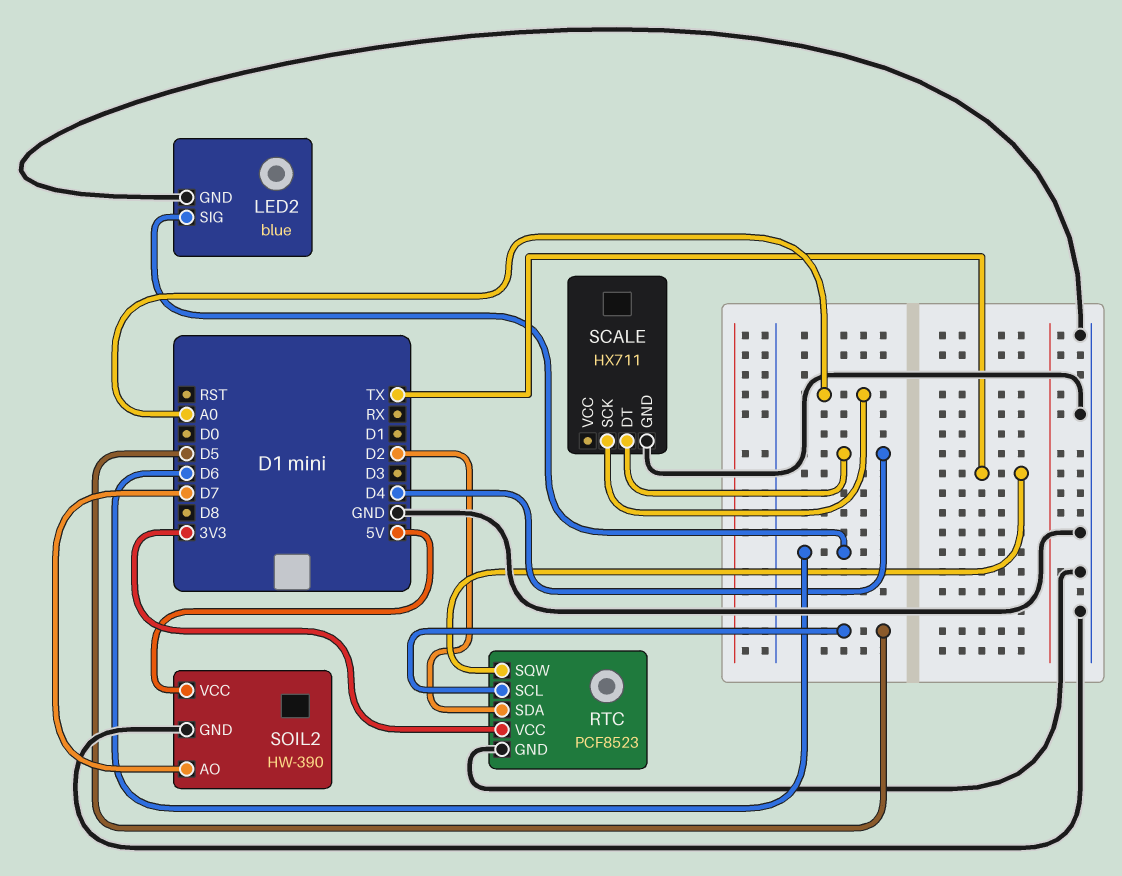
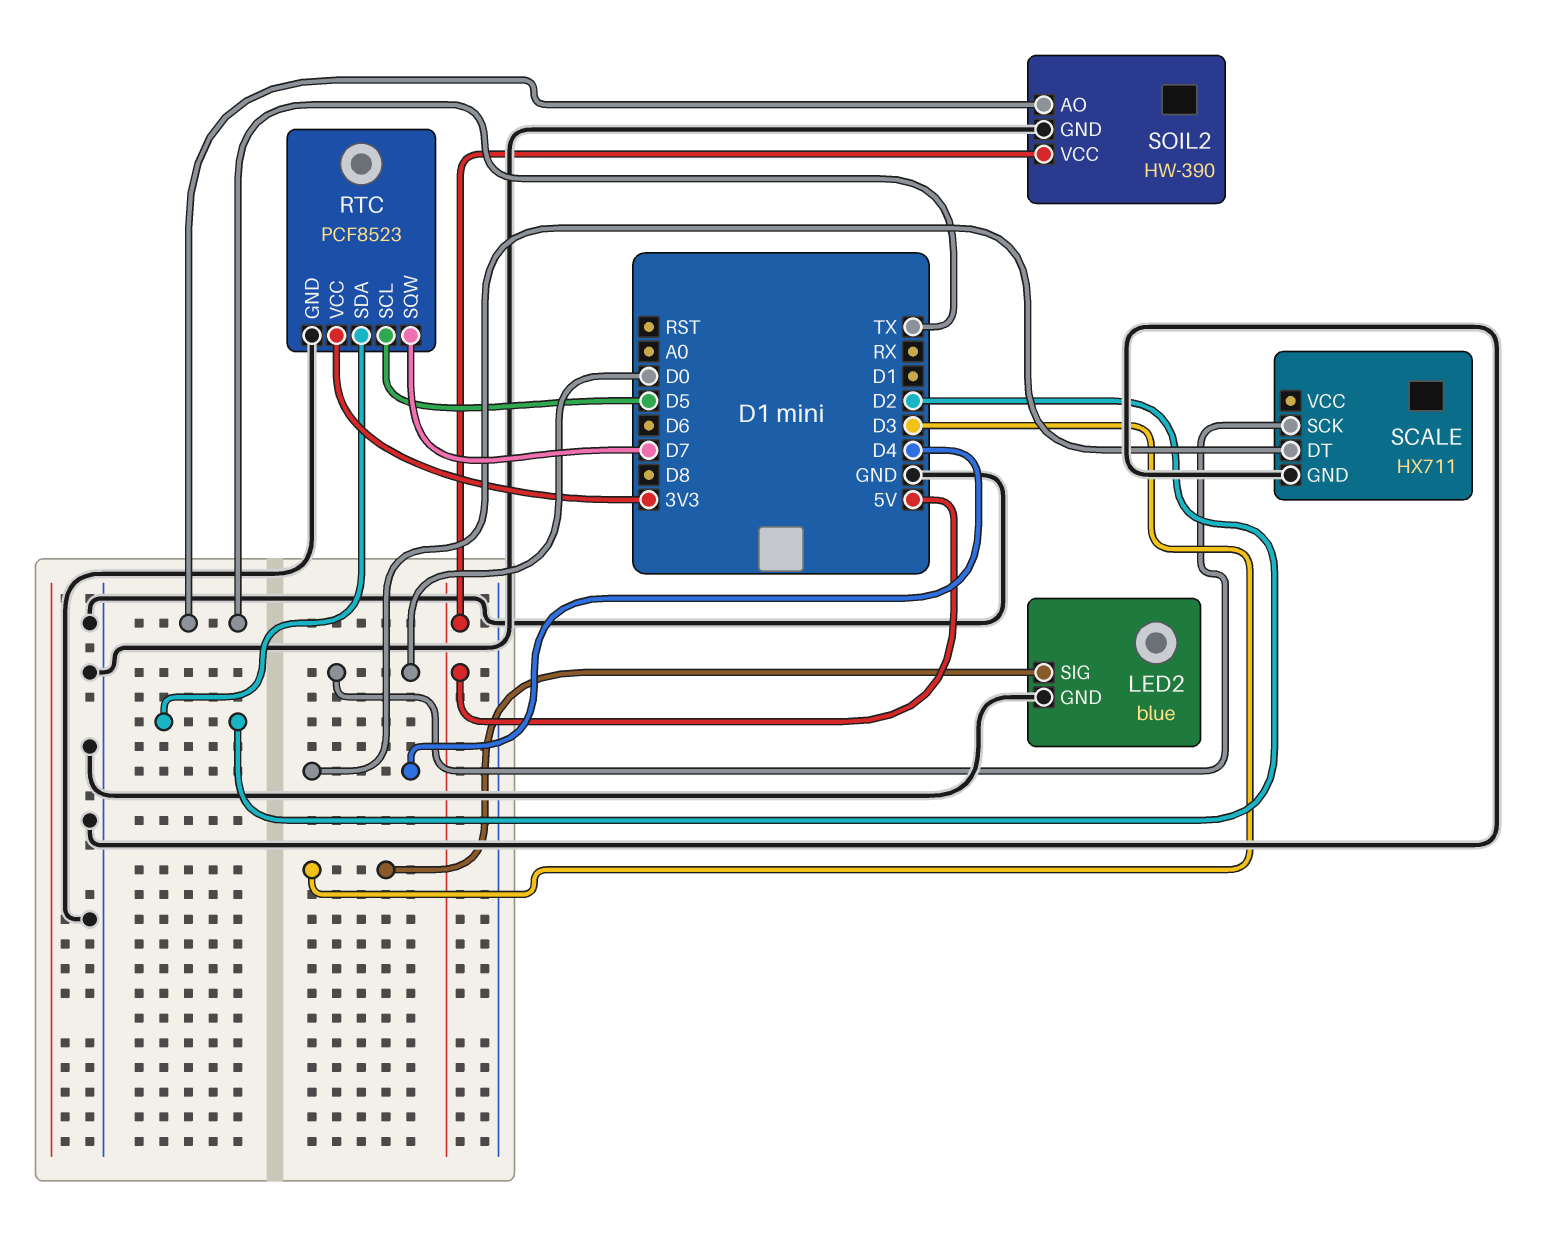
LED2 pin SIG: D6 -> D3
RTC pin SQW: TX -> D7
SCALE pin SCK: A0 -> D0
SOIL2 pin AO: D7 -> TX

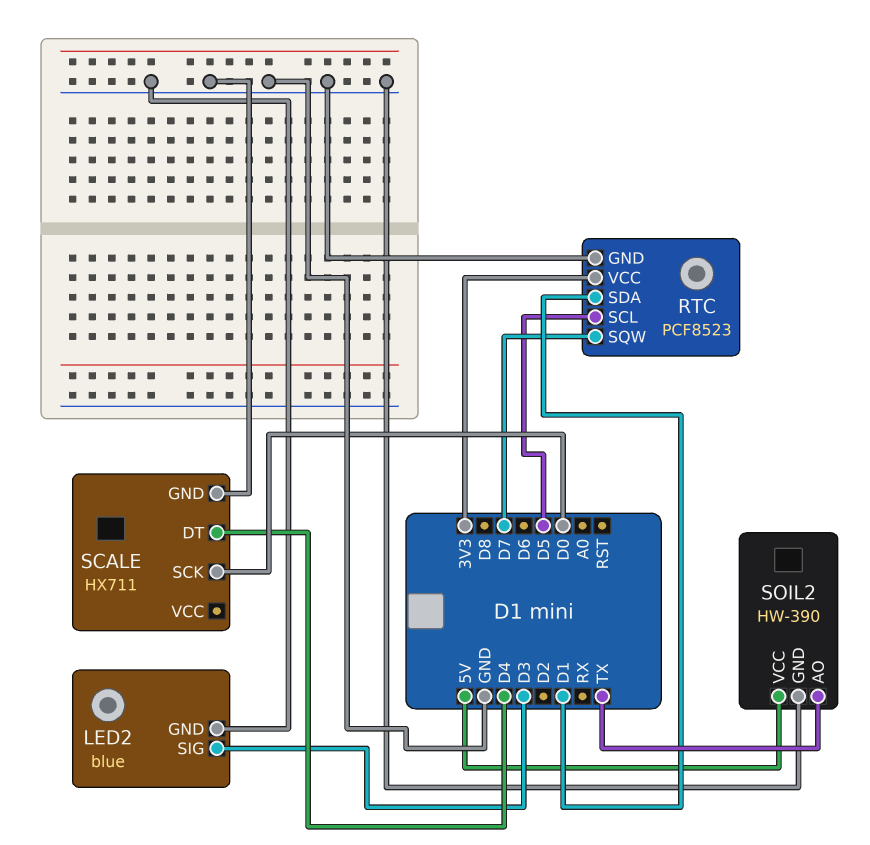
RTC pin SDA: D2 -> D1

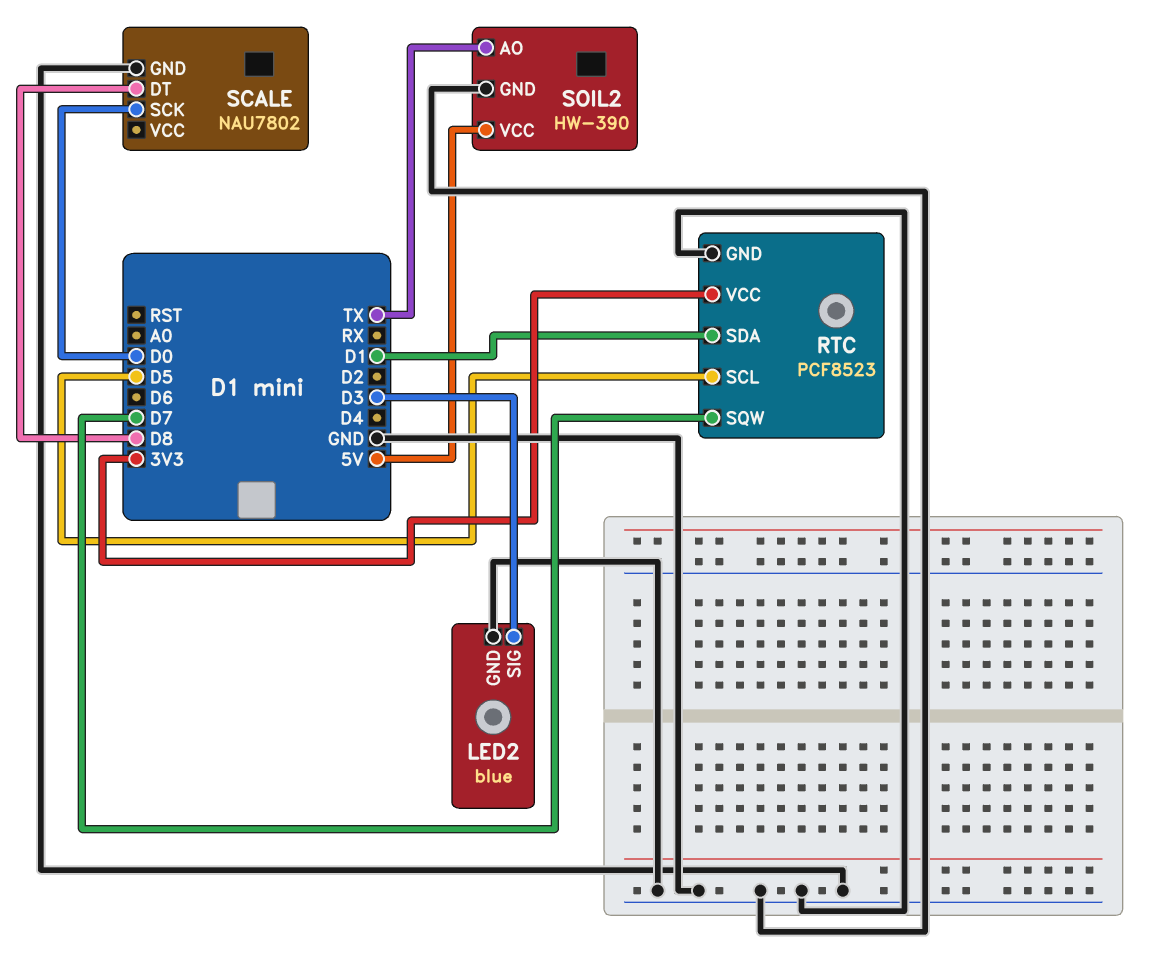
SCALE: HX711 -> NAU7802
SCALE pin DT: D4 -> D8

